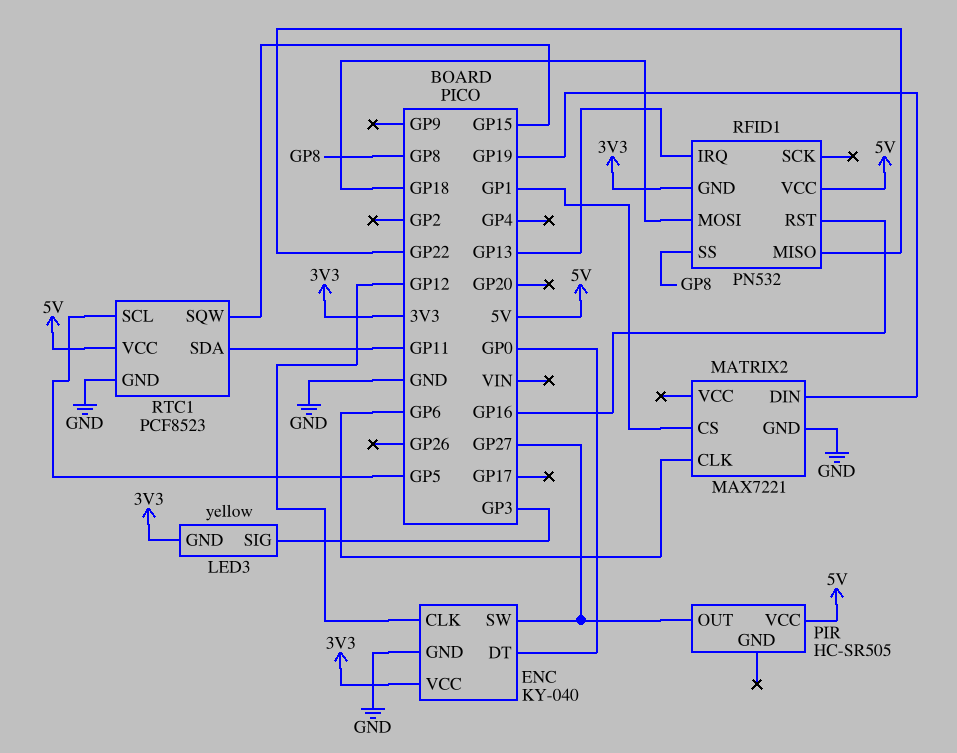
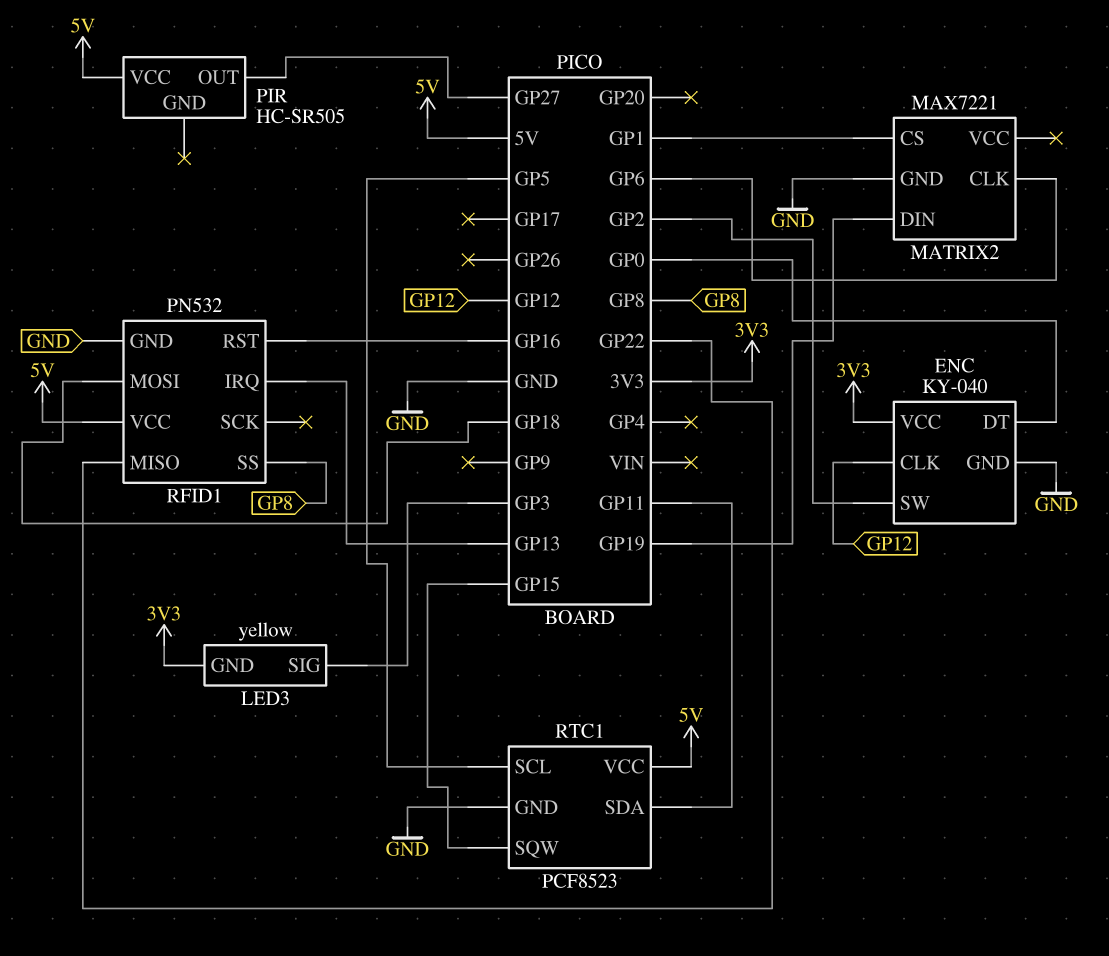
ENC pin SW: GP27 -> GP2
RFID1 pin GND: 3V3 -> GND

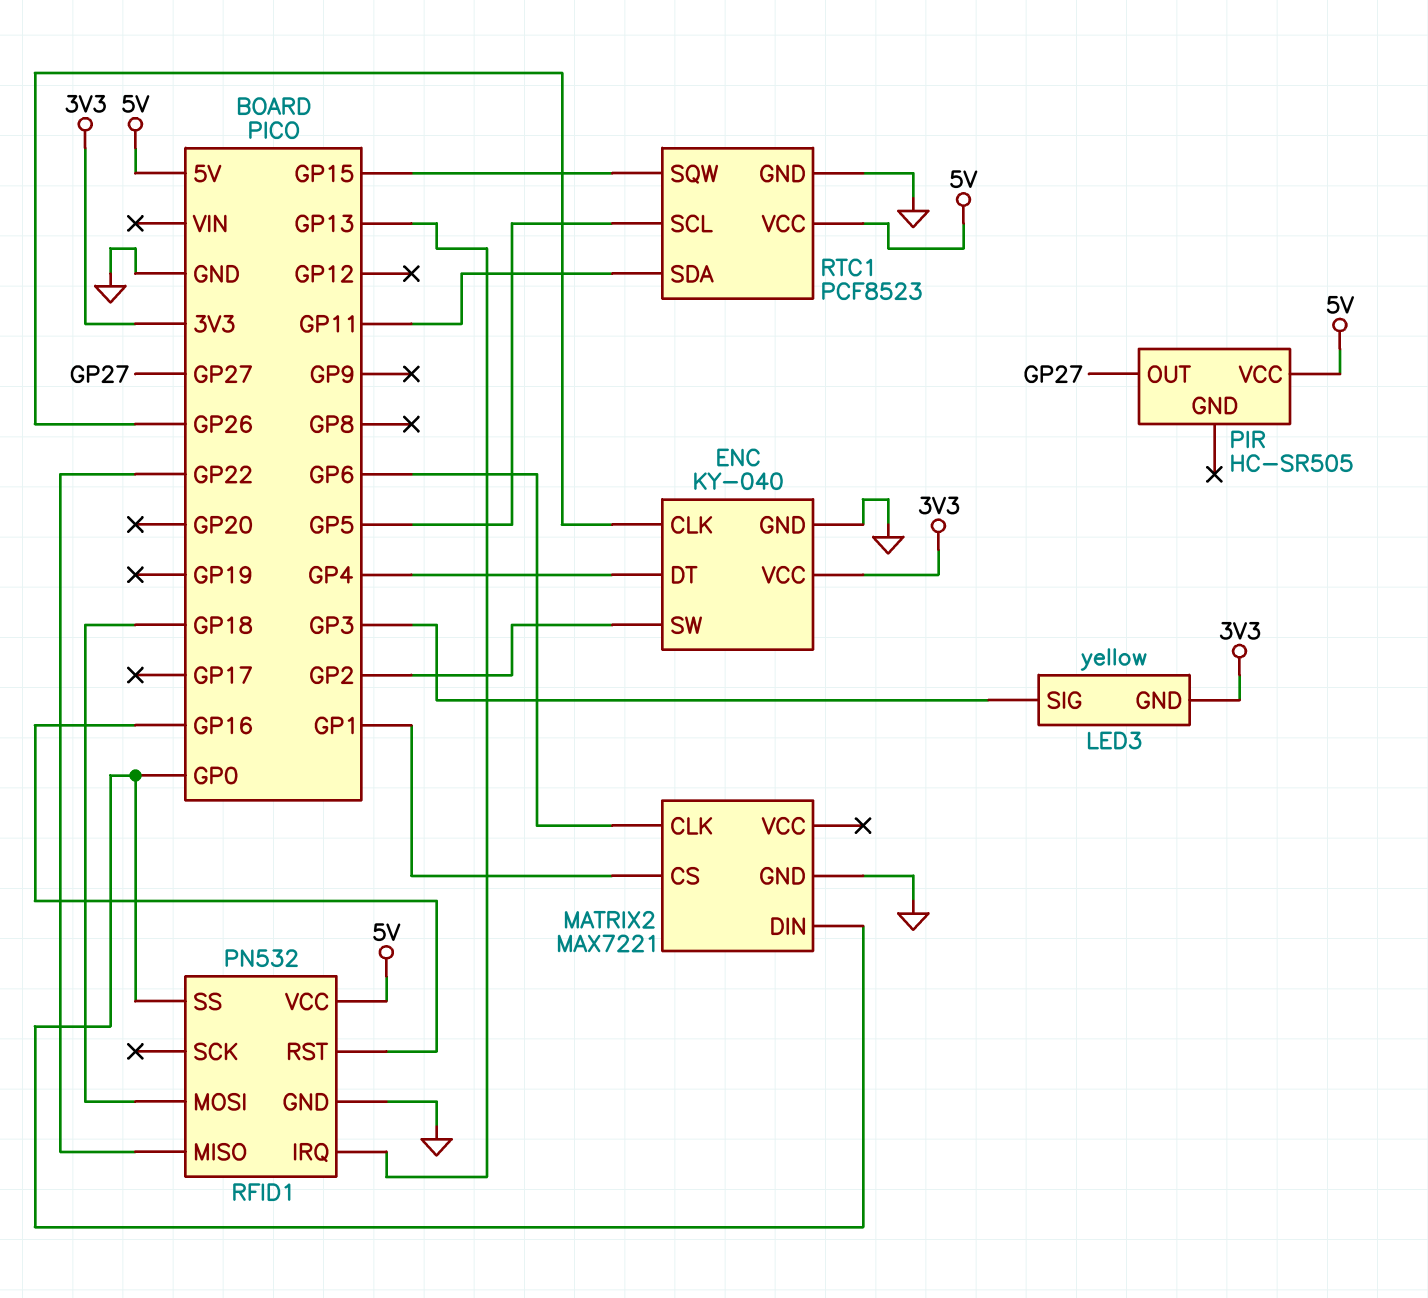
ENC pin CLK: GP12 -> GP26
ENC pin DT: GP0 -> GP4
MATRIX2 pin DIN: GP19 -> GP0
RFID1 pin SS: GP8 -> GP0

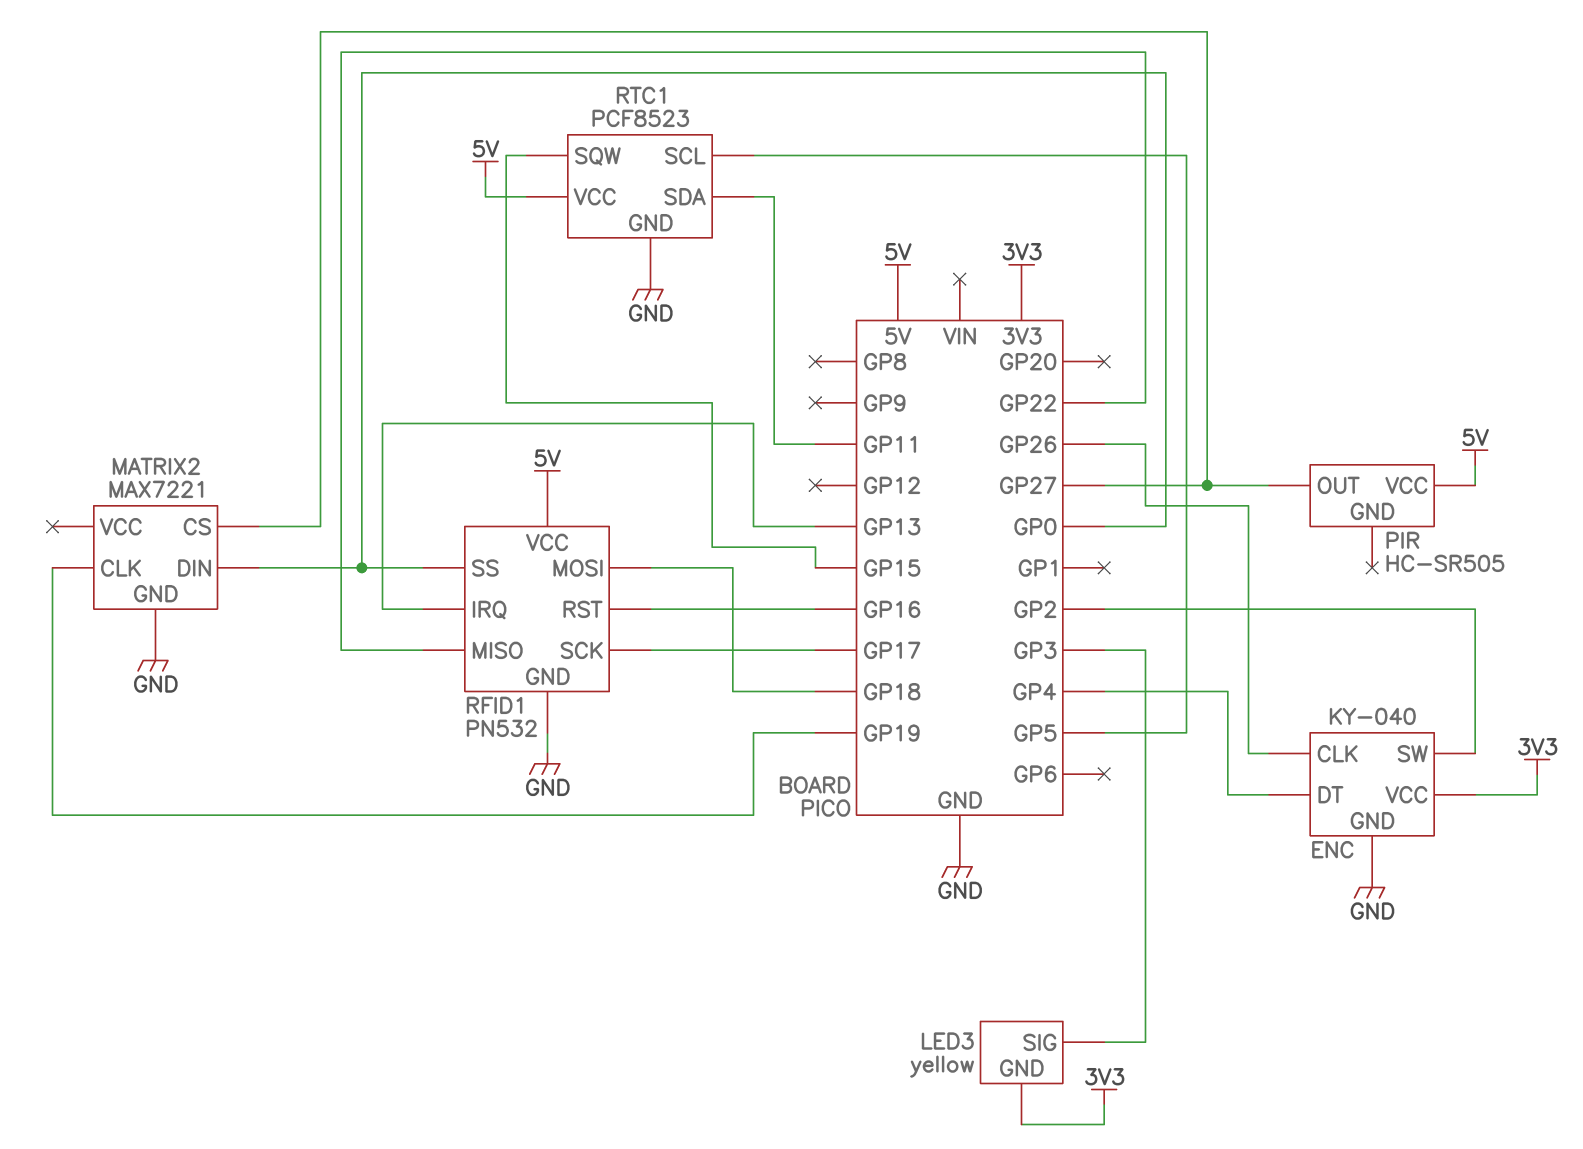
MATRIX2 pin CLK: GP6 -> GP19
MATRIX2 pin CS: GP1 -> GP27
RFID1 pin SCK: none -> GP17

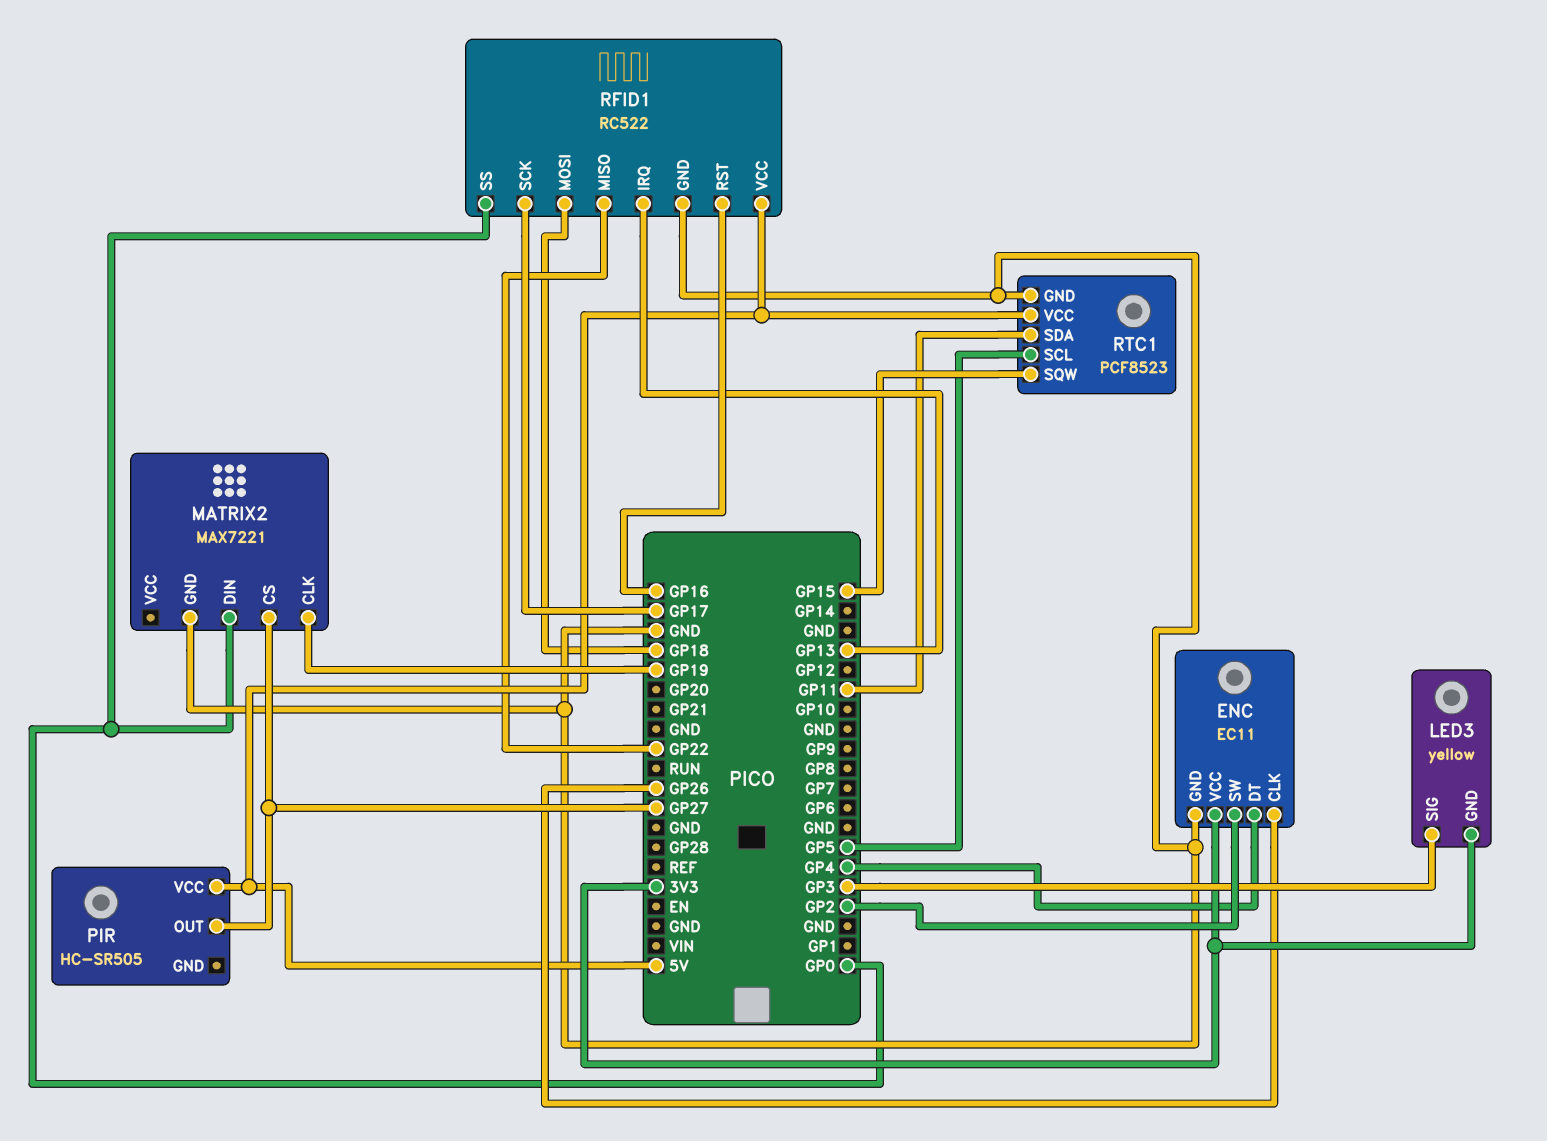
ENC: KY-040 -> EC11
RFID1: PN532 -> RC522

